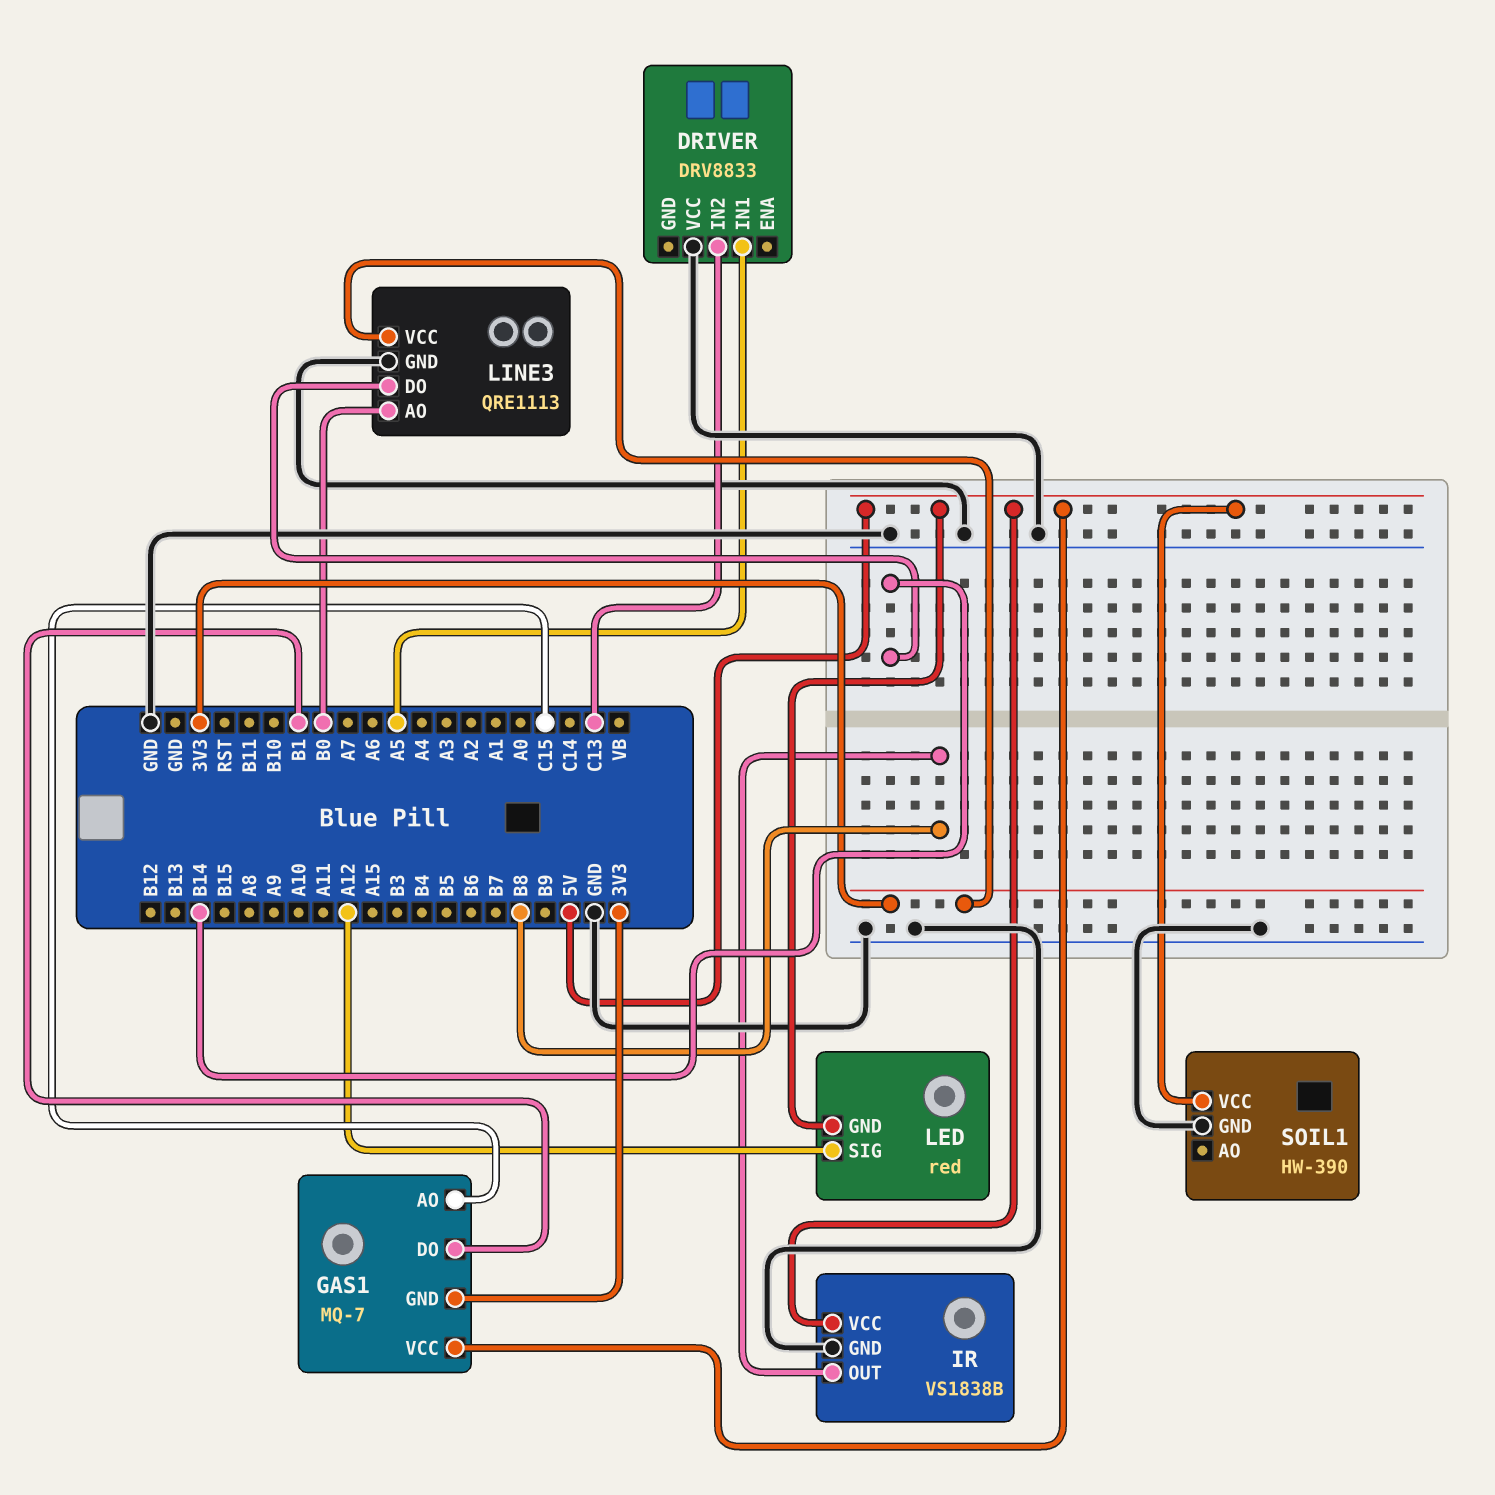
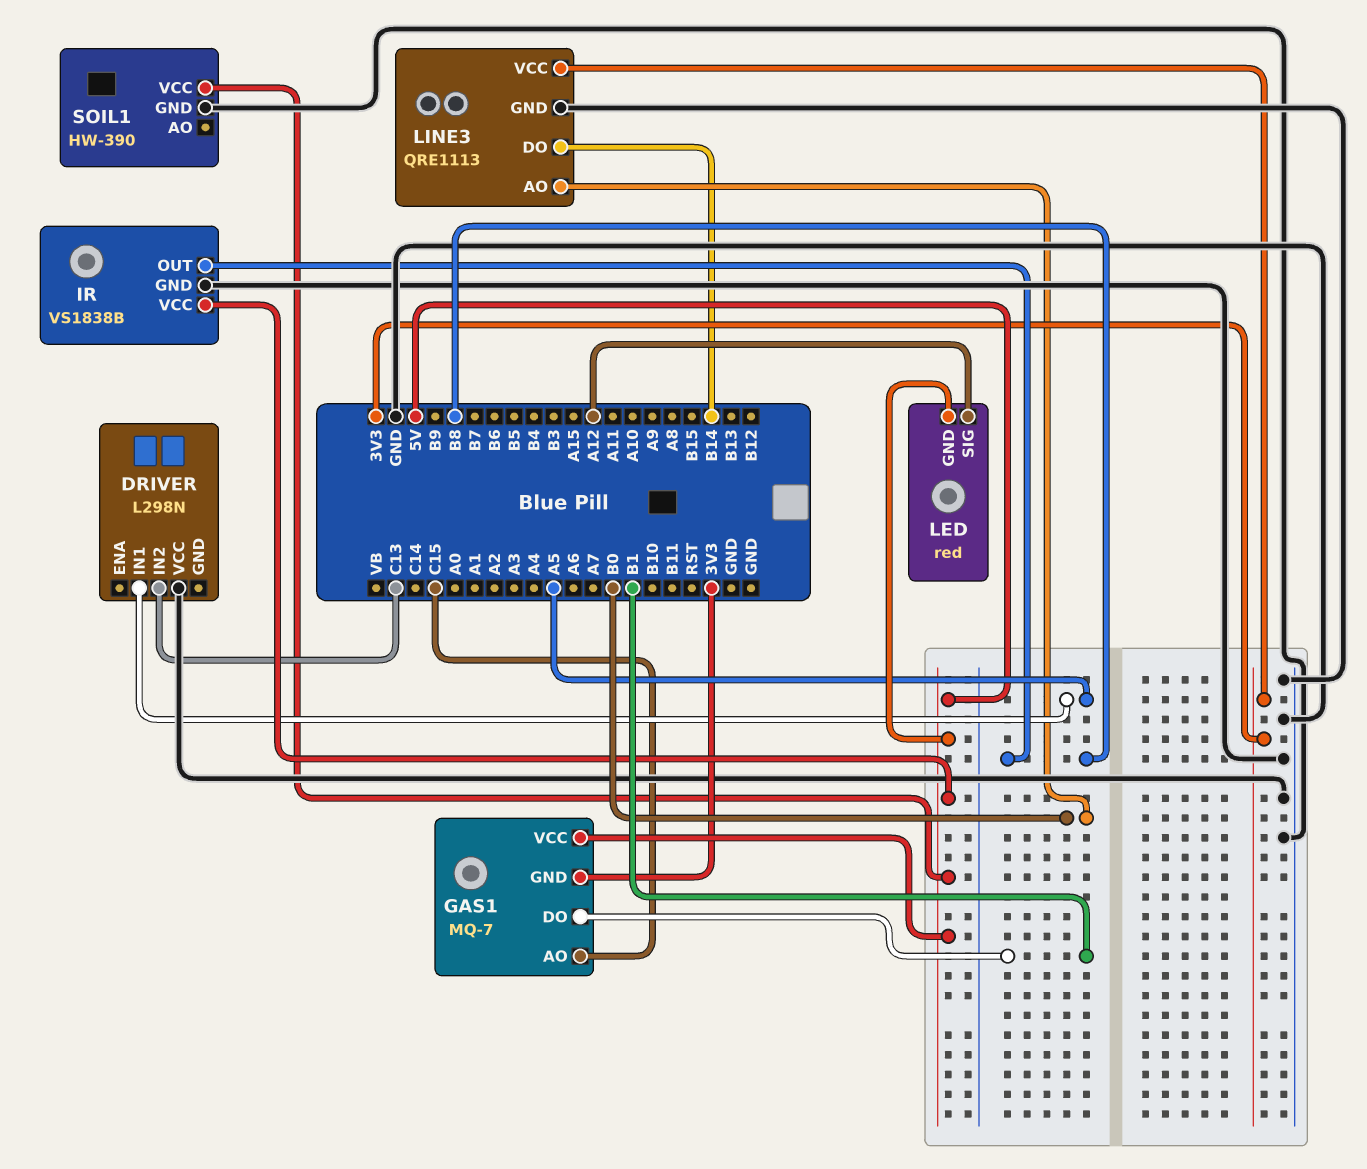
DRIVER: DRV8833 -> L298N

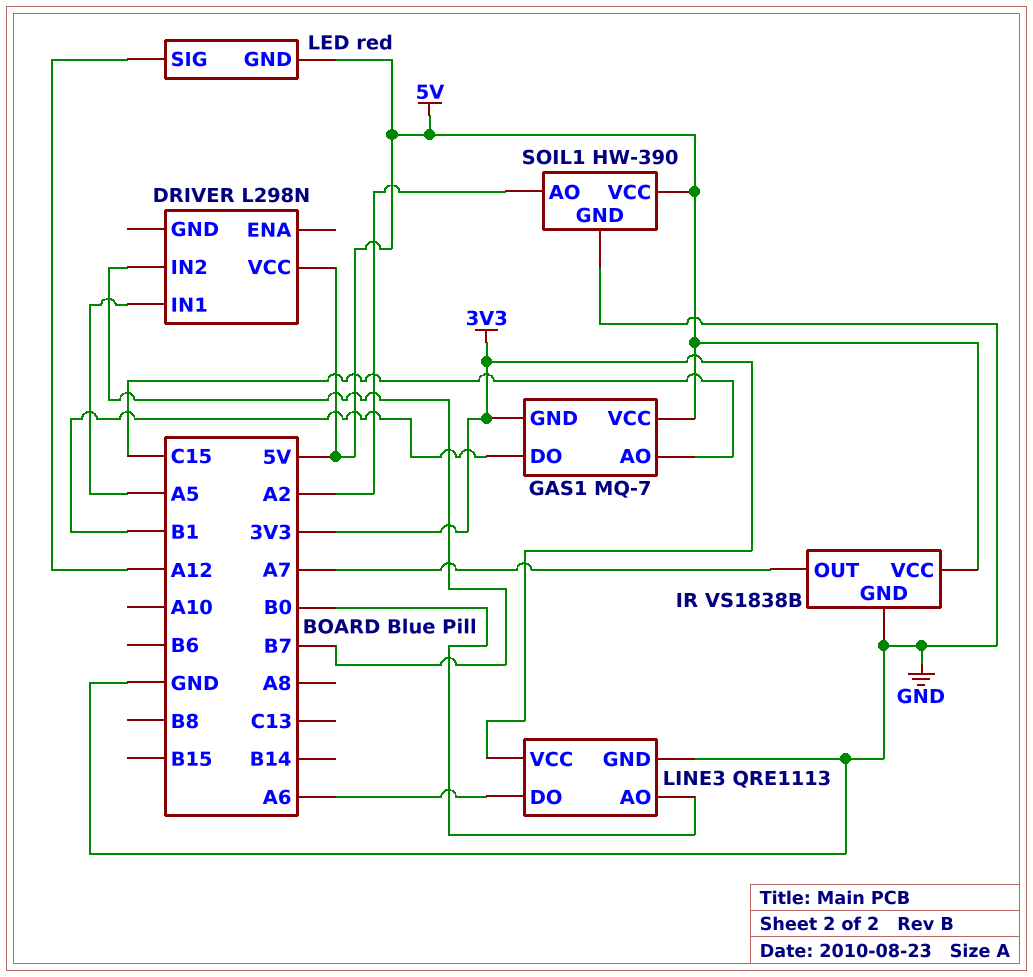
DRIVER pin IN2: C13 -> B7
DRIVER pin VCC: GND -> 5V
IR pin OUT: B8 -> A7
LINE3 pin DO: B14 -> A6
SOIL1 pin AO: none -> A2

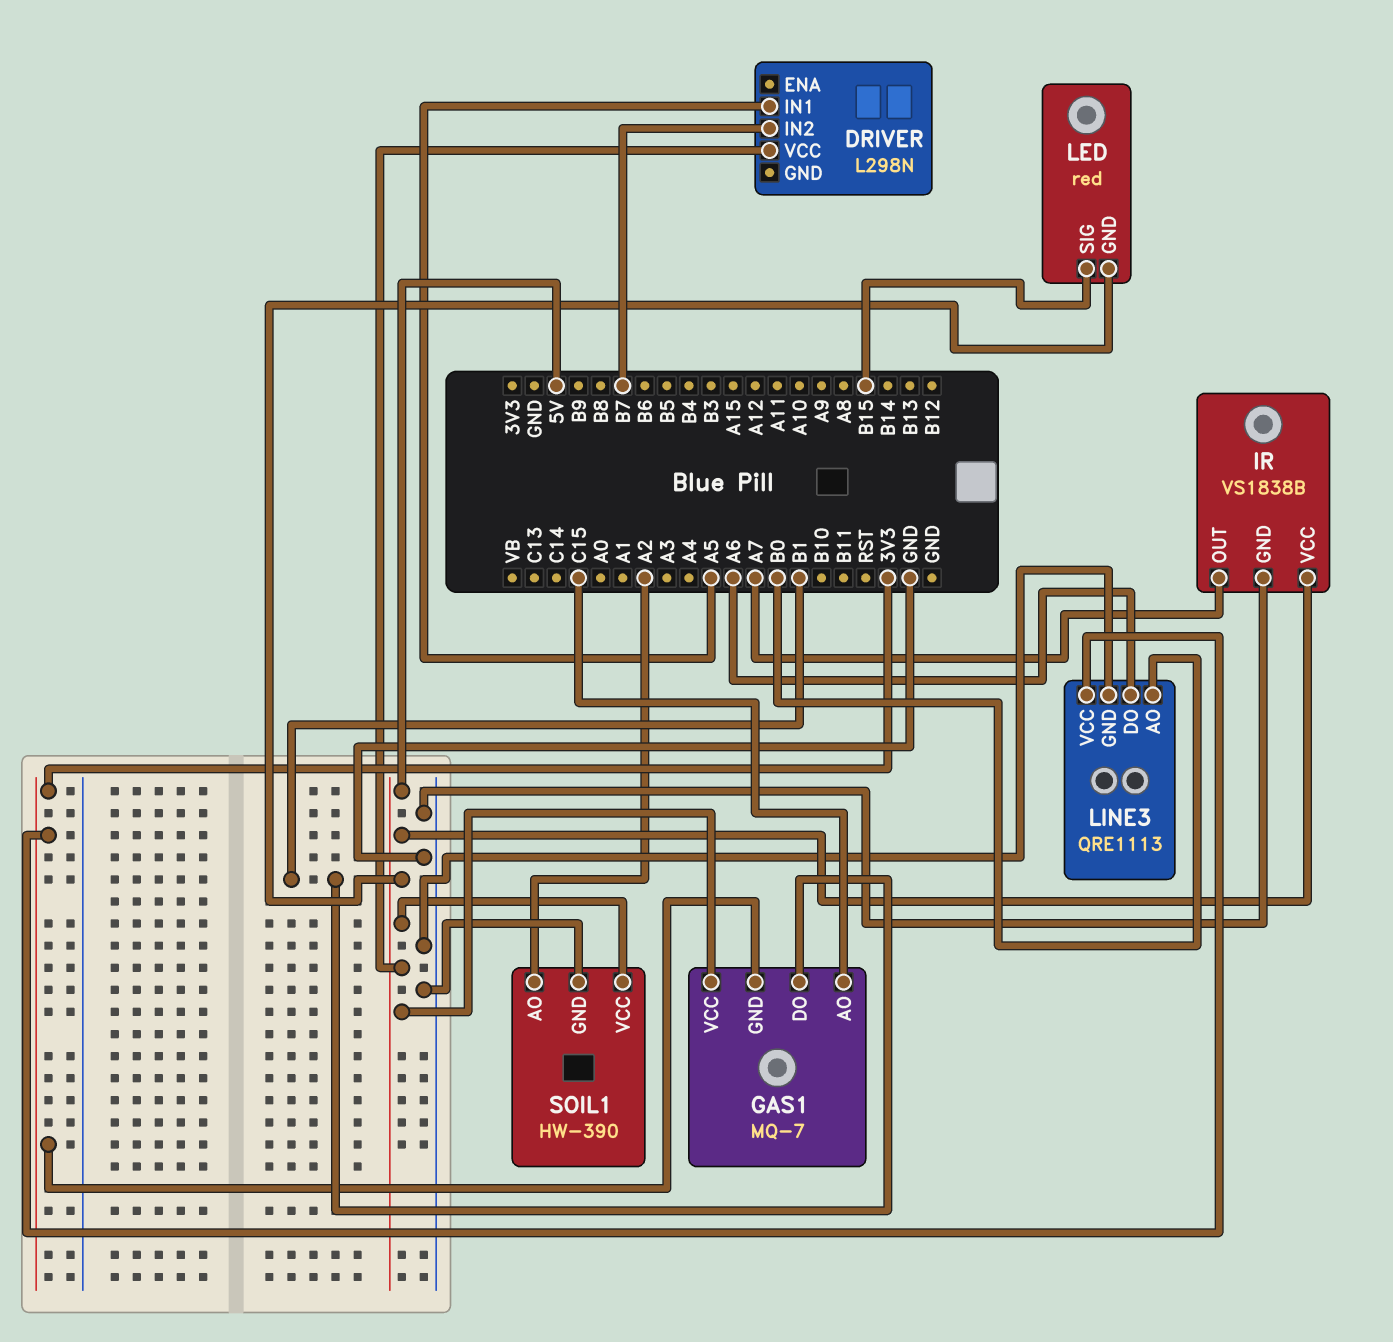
LED pin SIG: A12 -> B15

